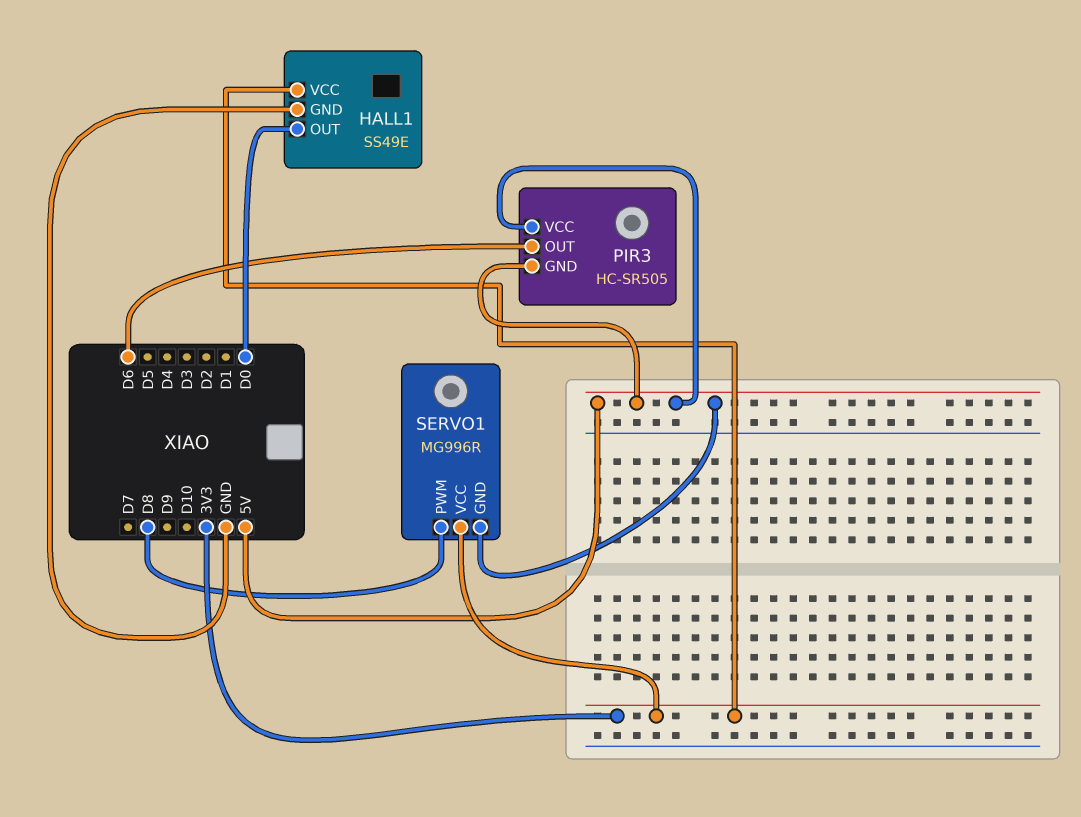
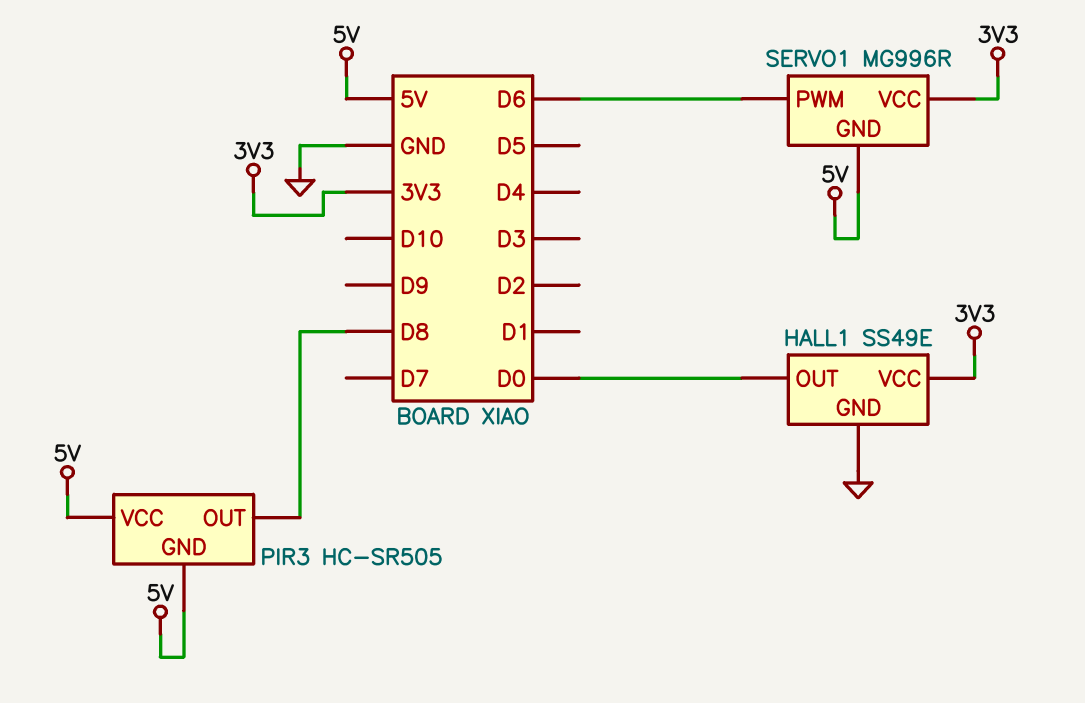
PIR3 pin OUT: D6 -> D8
SERVO1 pin PWM: D8 -> D6

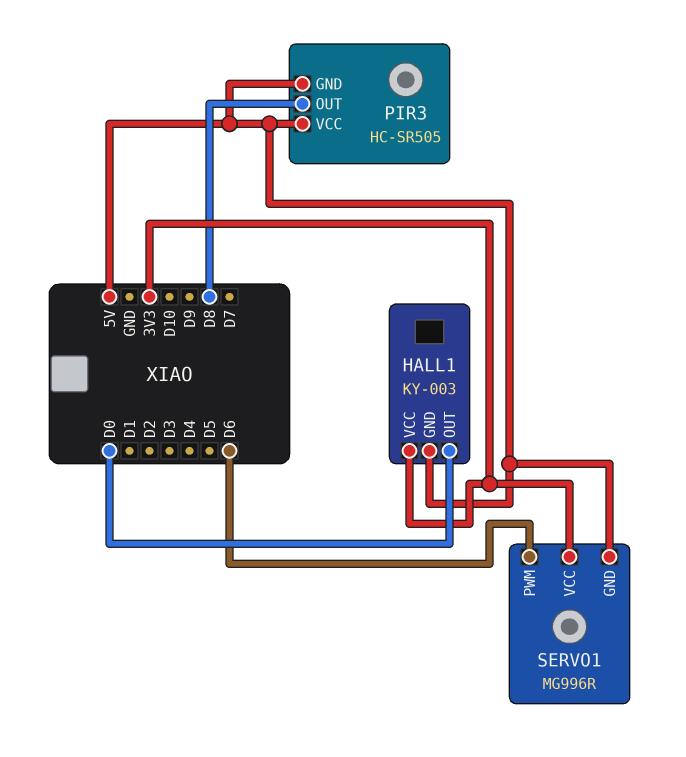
HALL1: SS49E -> KY-003
HALL1 pin GND: GND -> 5V

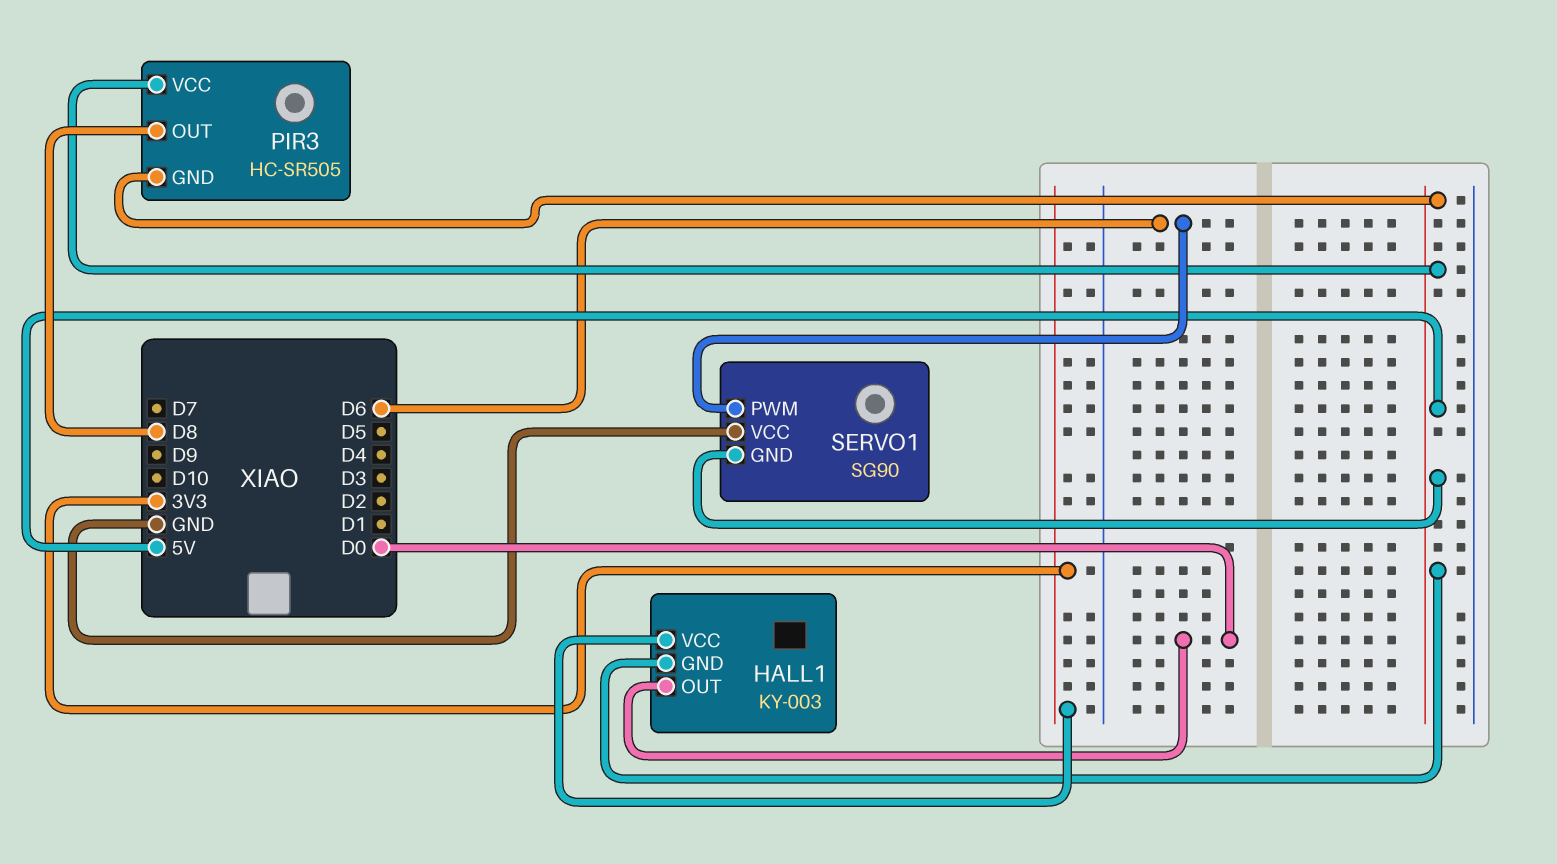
SERVO1: MG996R -> SG90
SERVO1 pin VCC: 3V3 -> GND

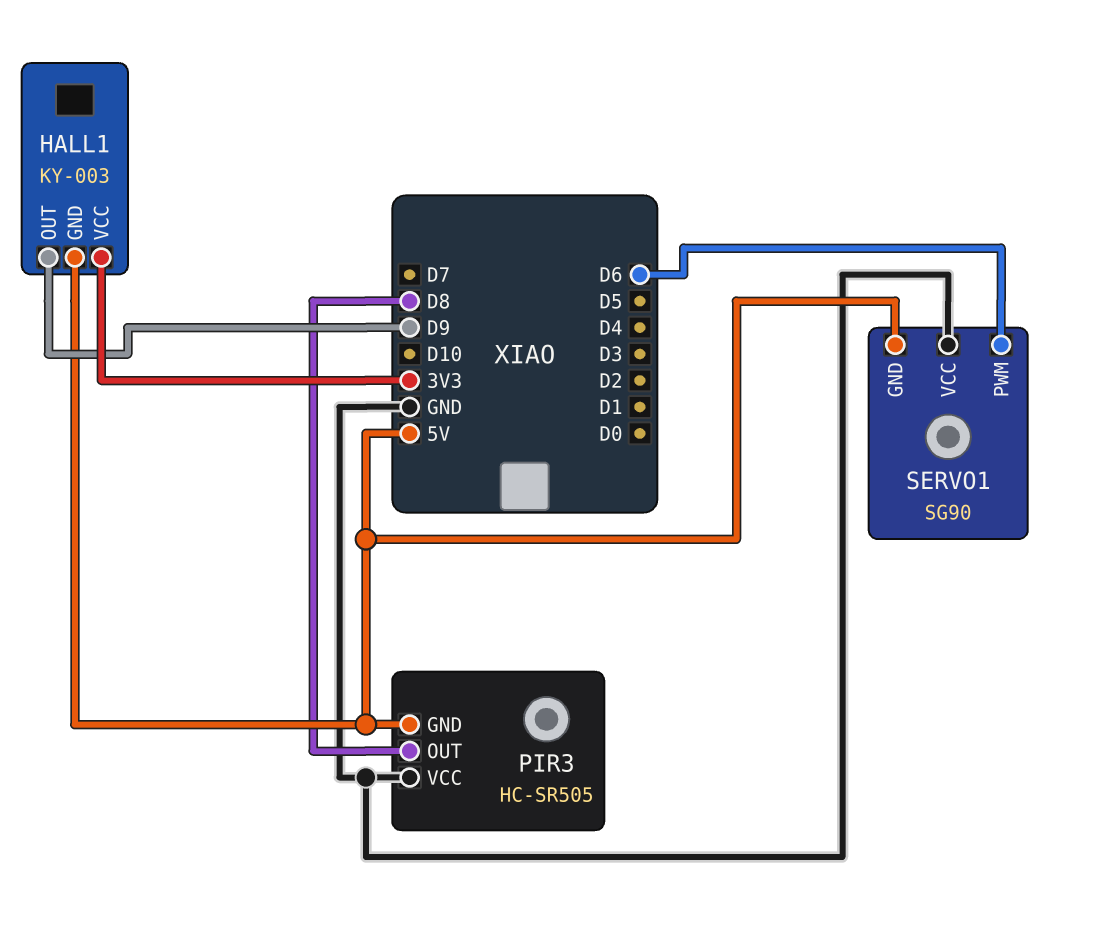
HALL1 pin OUT: D0 -> D9
PIR3 pin VCC: 5V -> GND

